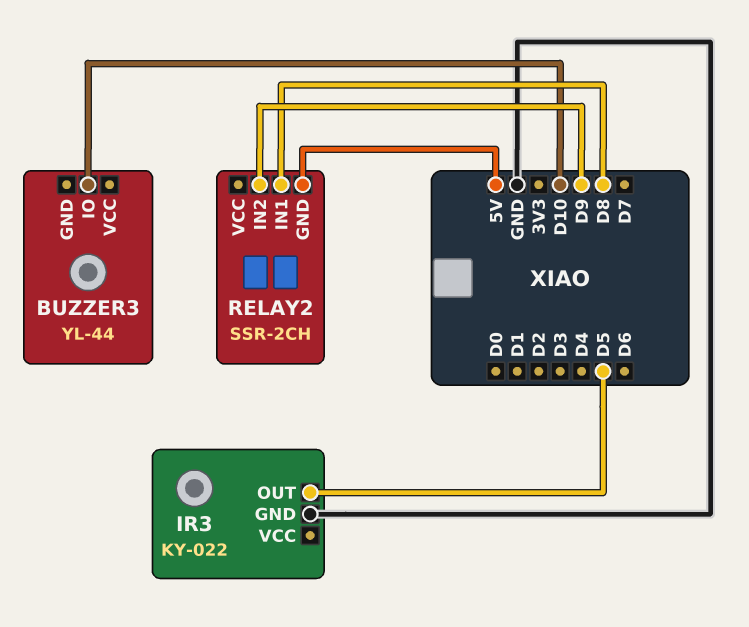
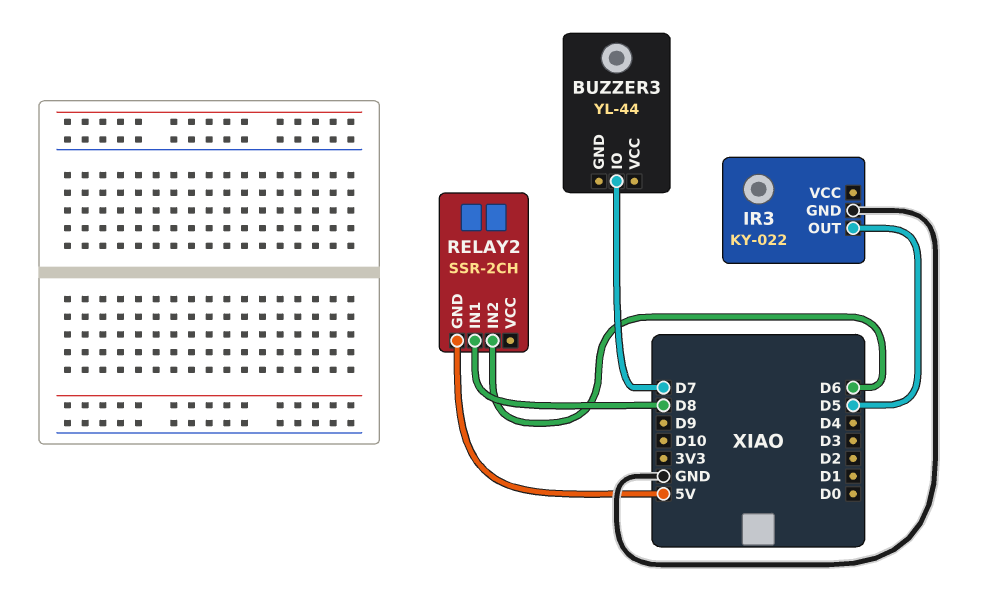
BUZZER3 pin IO: D10 -> D7
RELAY2 pin IN2: D9 -> D6

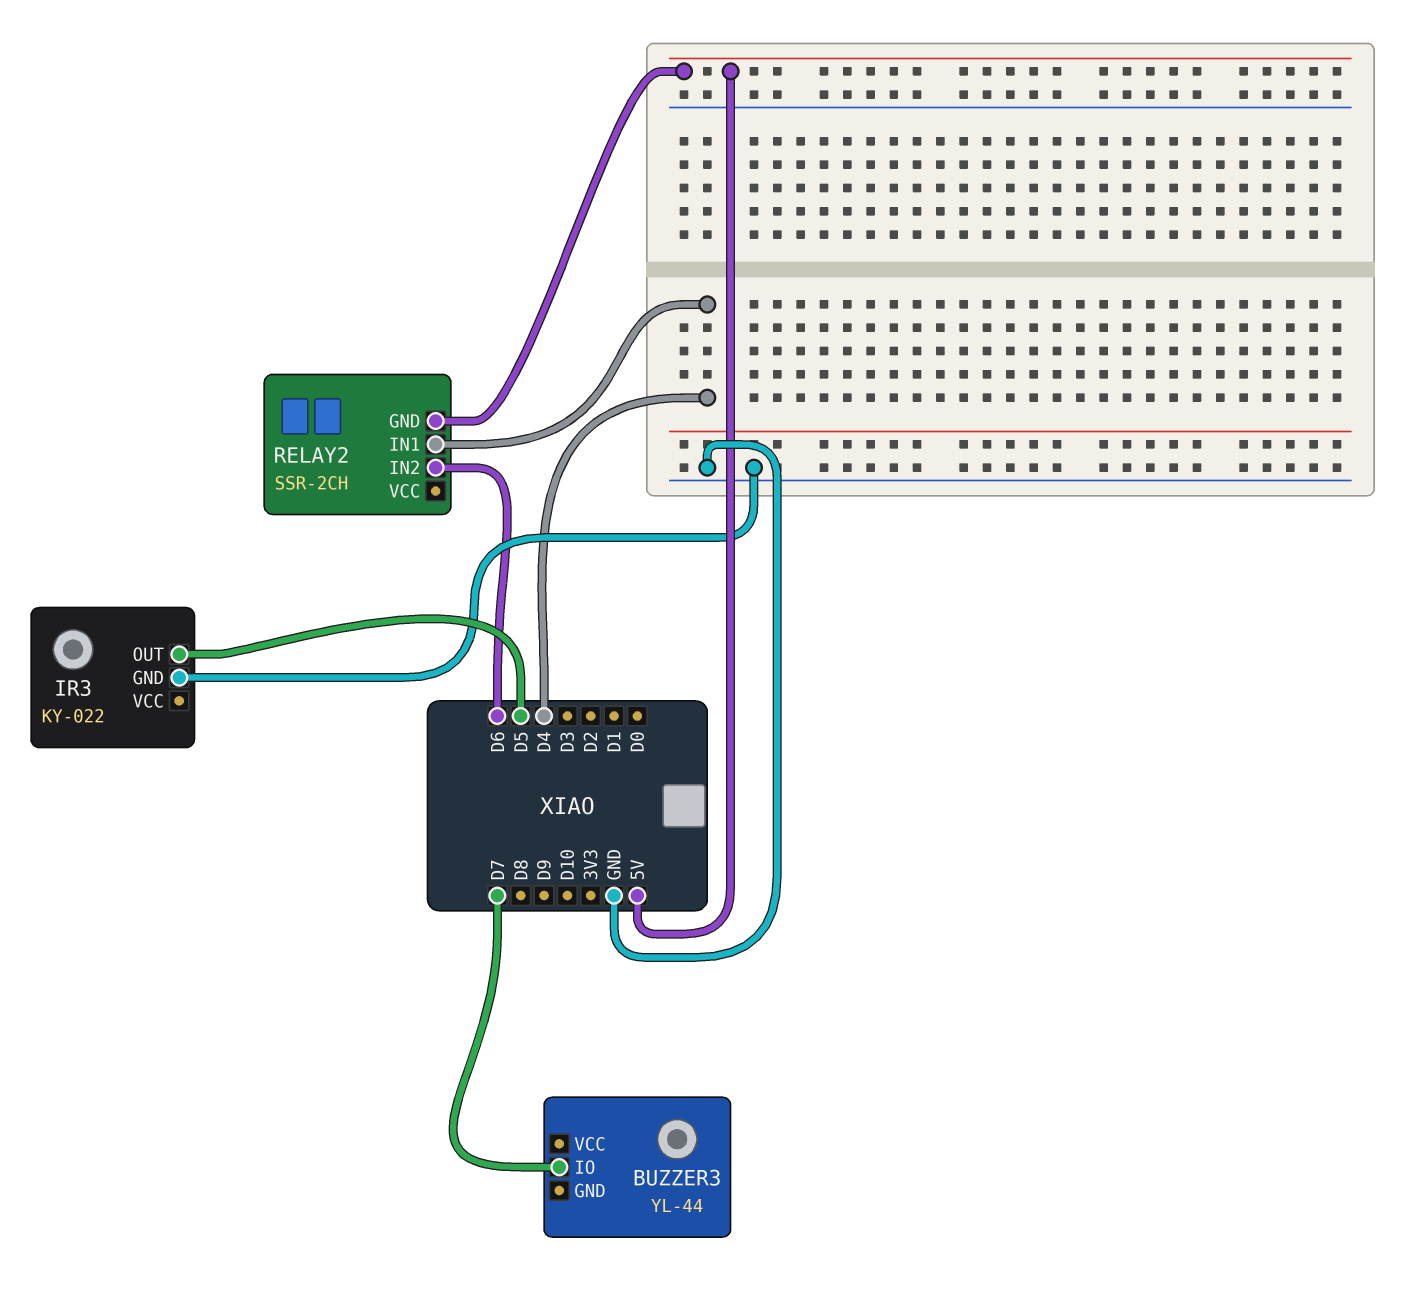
RELAY2 pin IN1: D8 -> D4

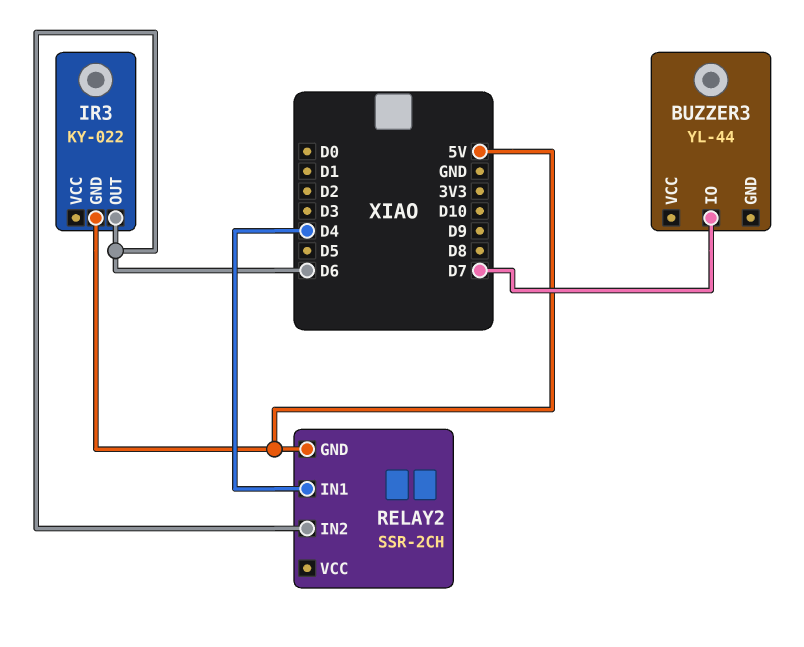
IR3 pin GND: GND -> 5V
IR3 pin OUT: D5 -> D6

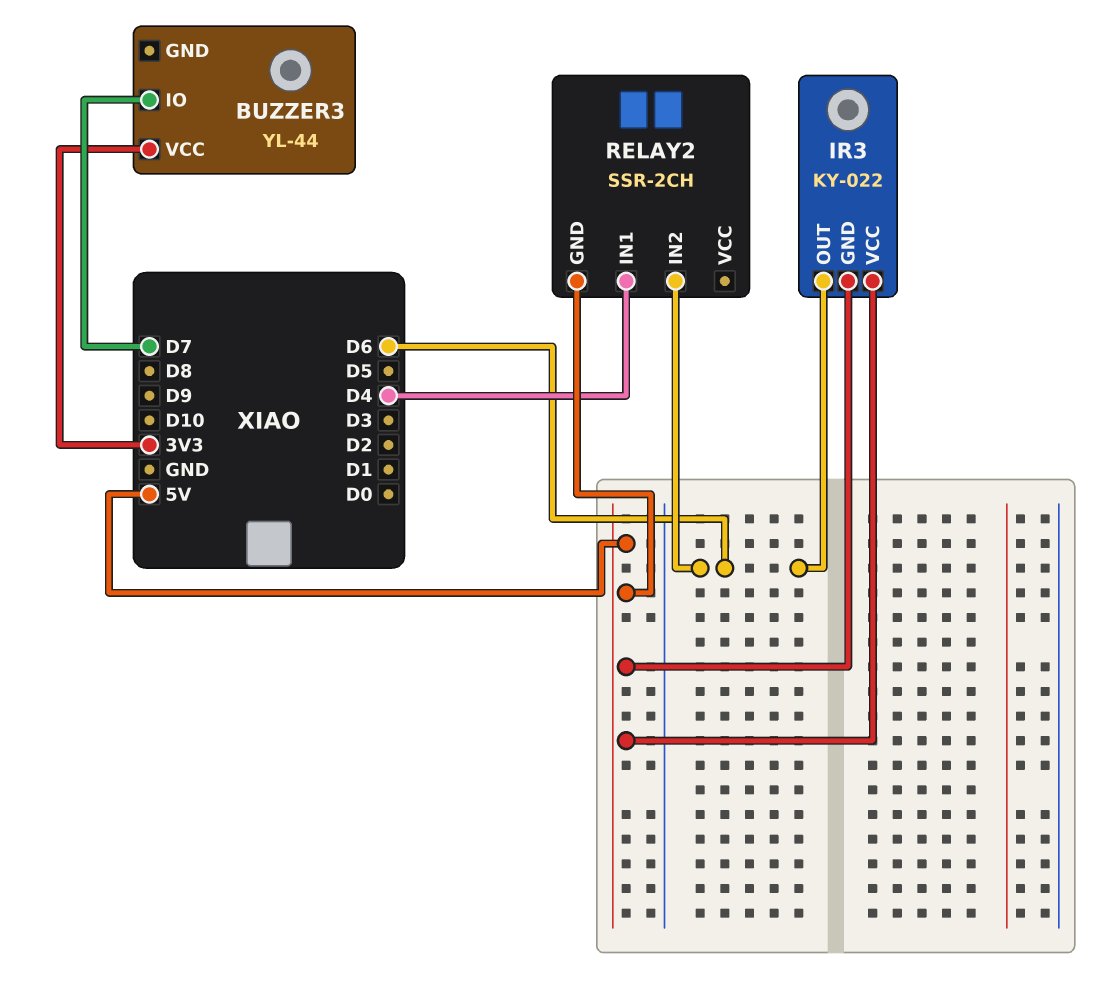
BUZZER3 pin VCC: none -> 3V3
IR3 pin VCC: none -> 5V

